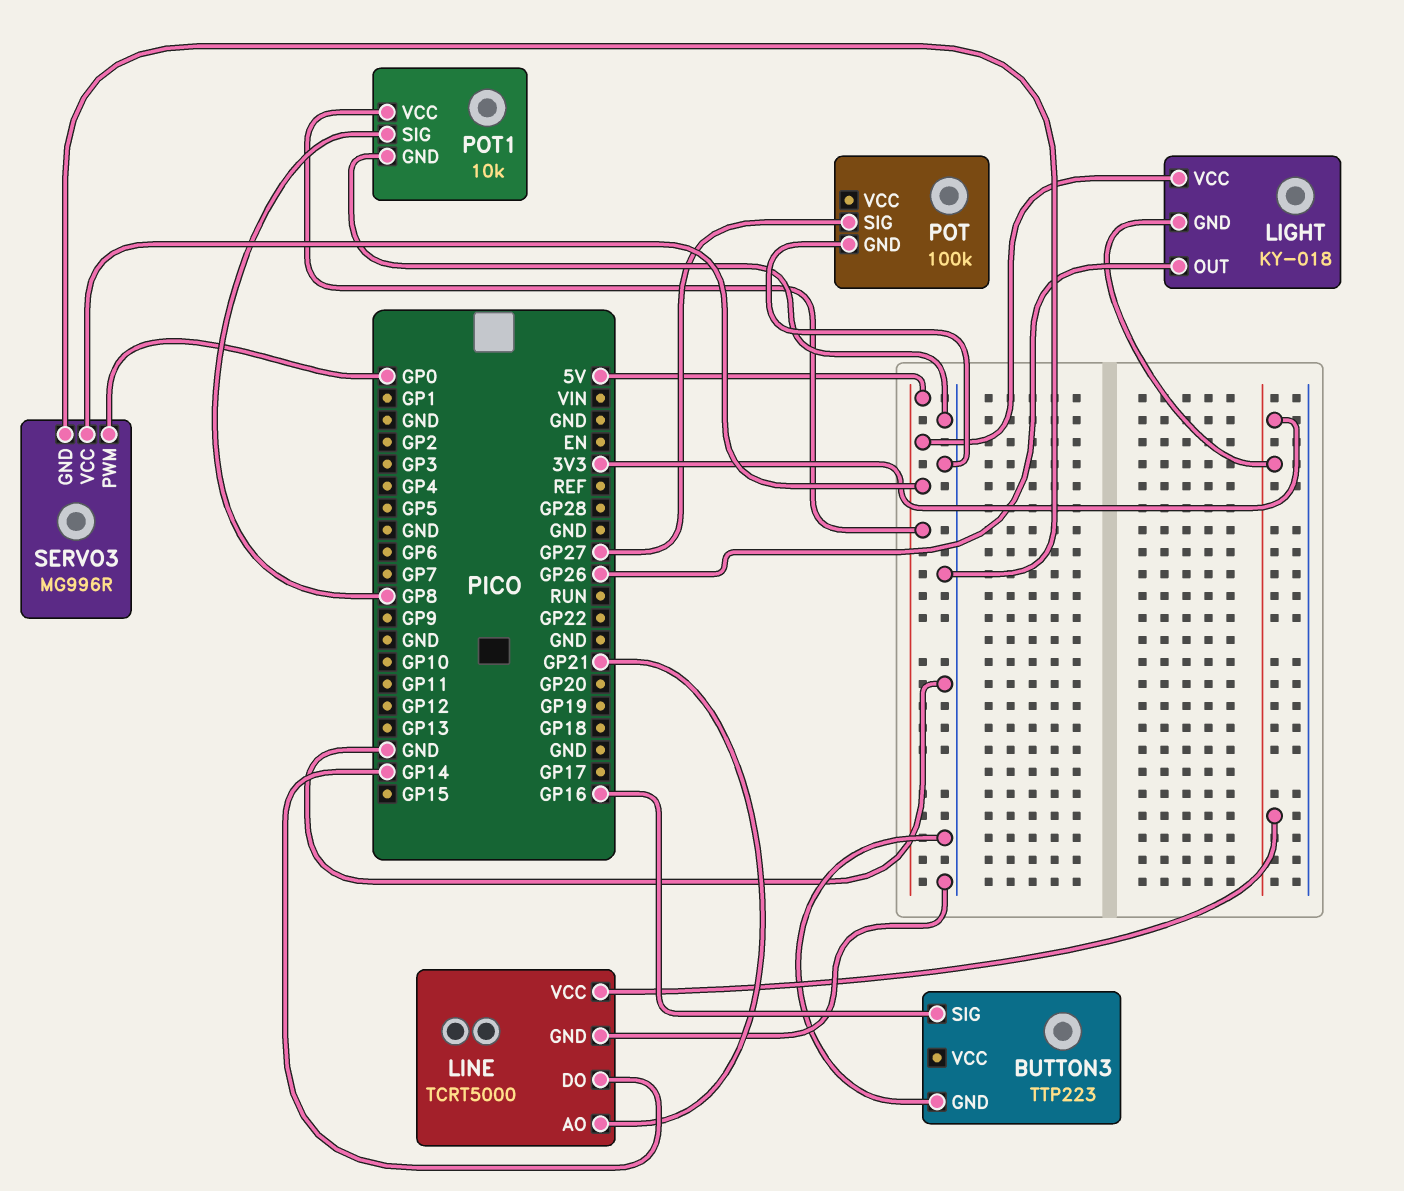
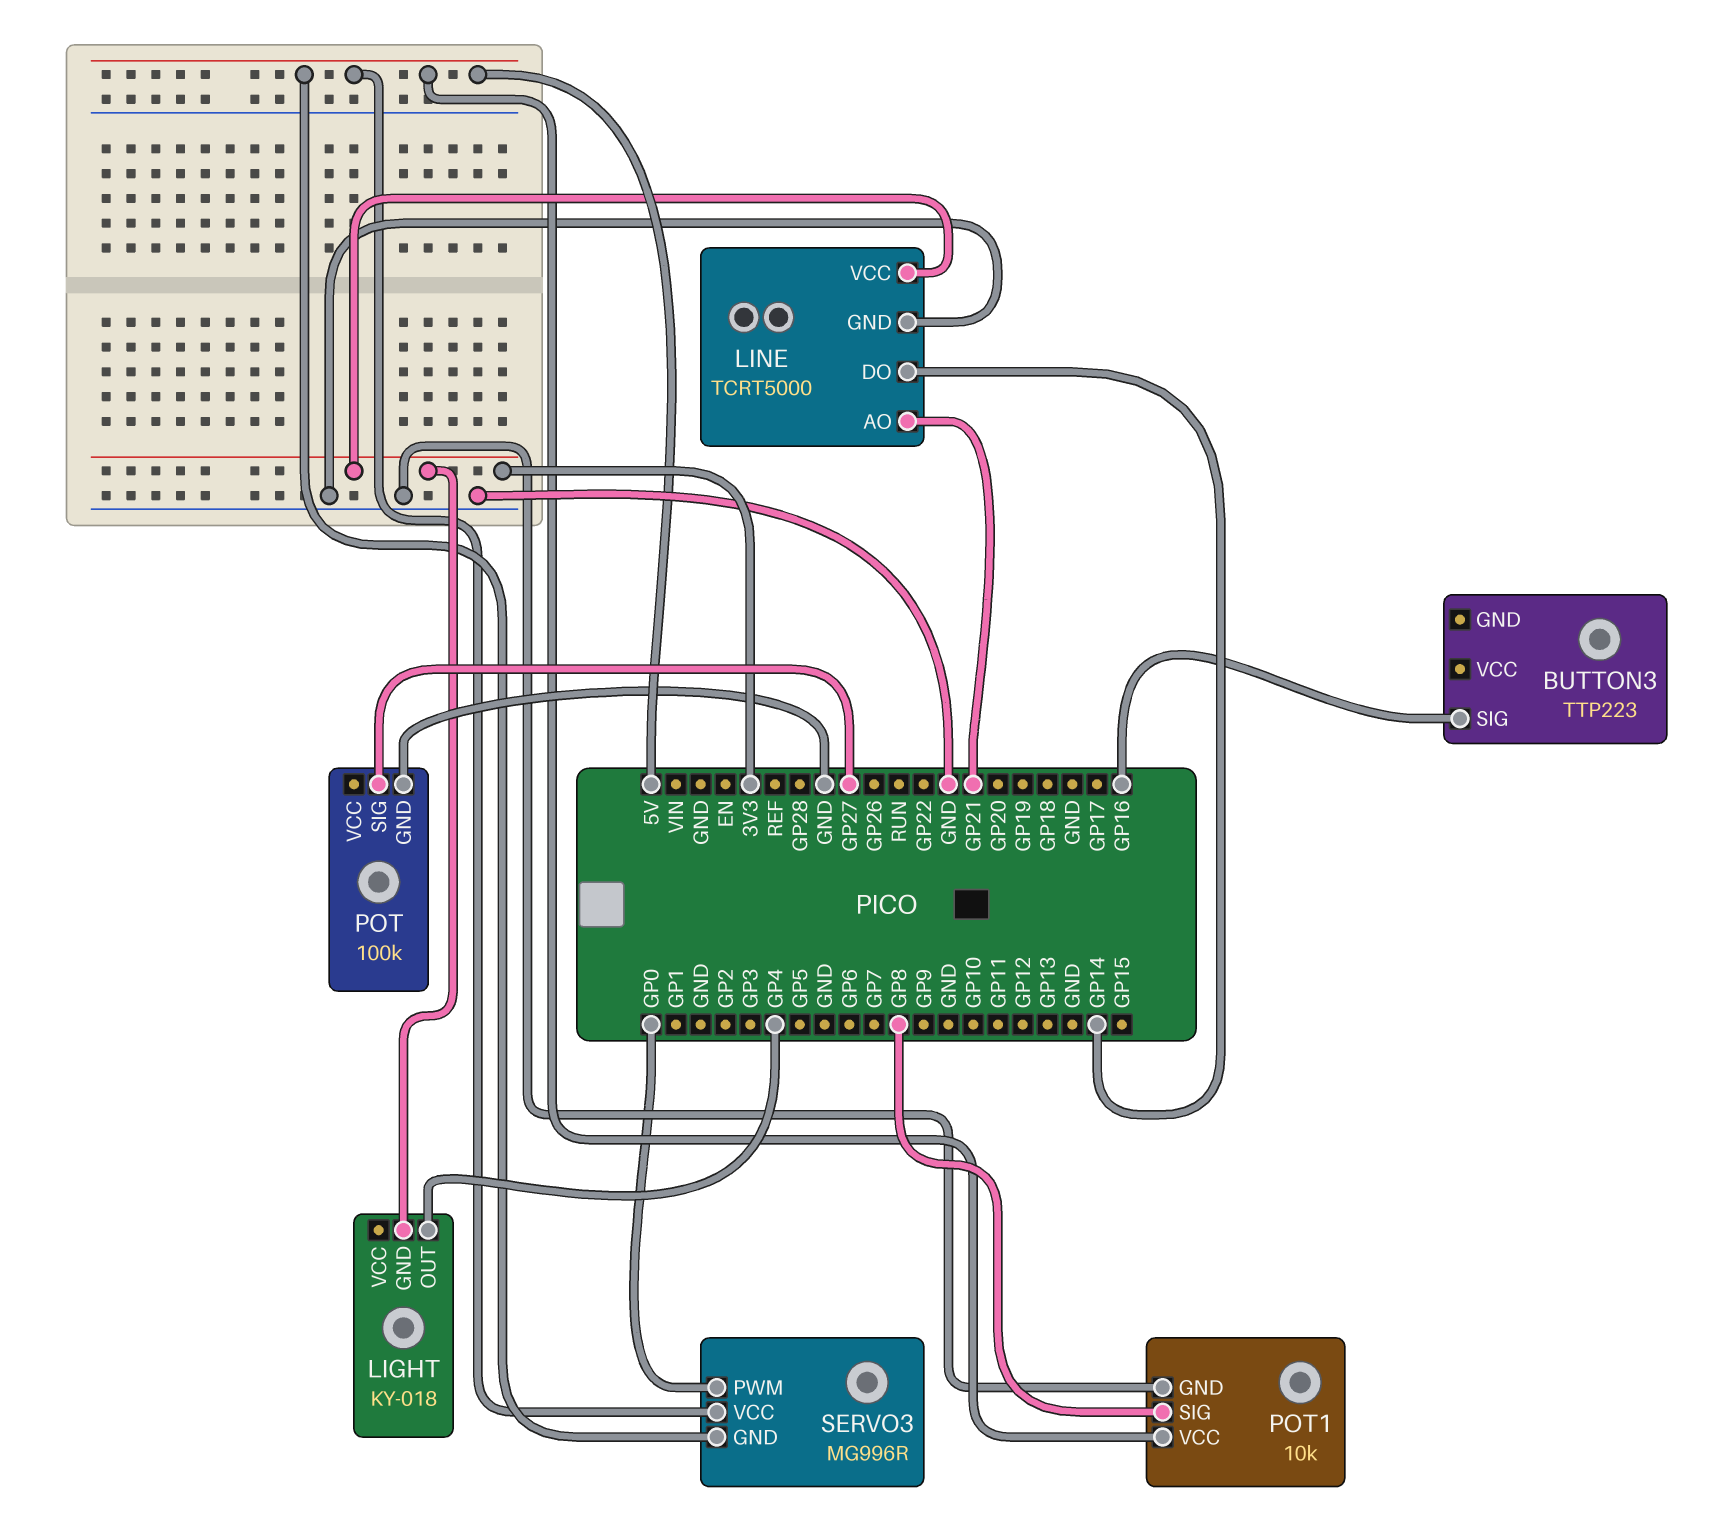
BUTTON3 pin GND: GND -> none
LIGHT pin OUT: GP26 -> GP4
LIGHT pin VCC: 5V -> none
SERVO3 pin GND: GND -> 5V

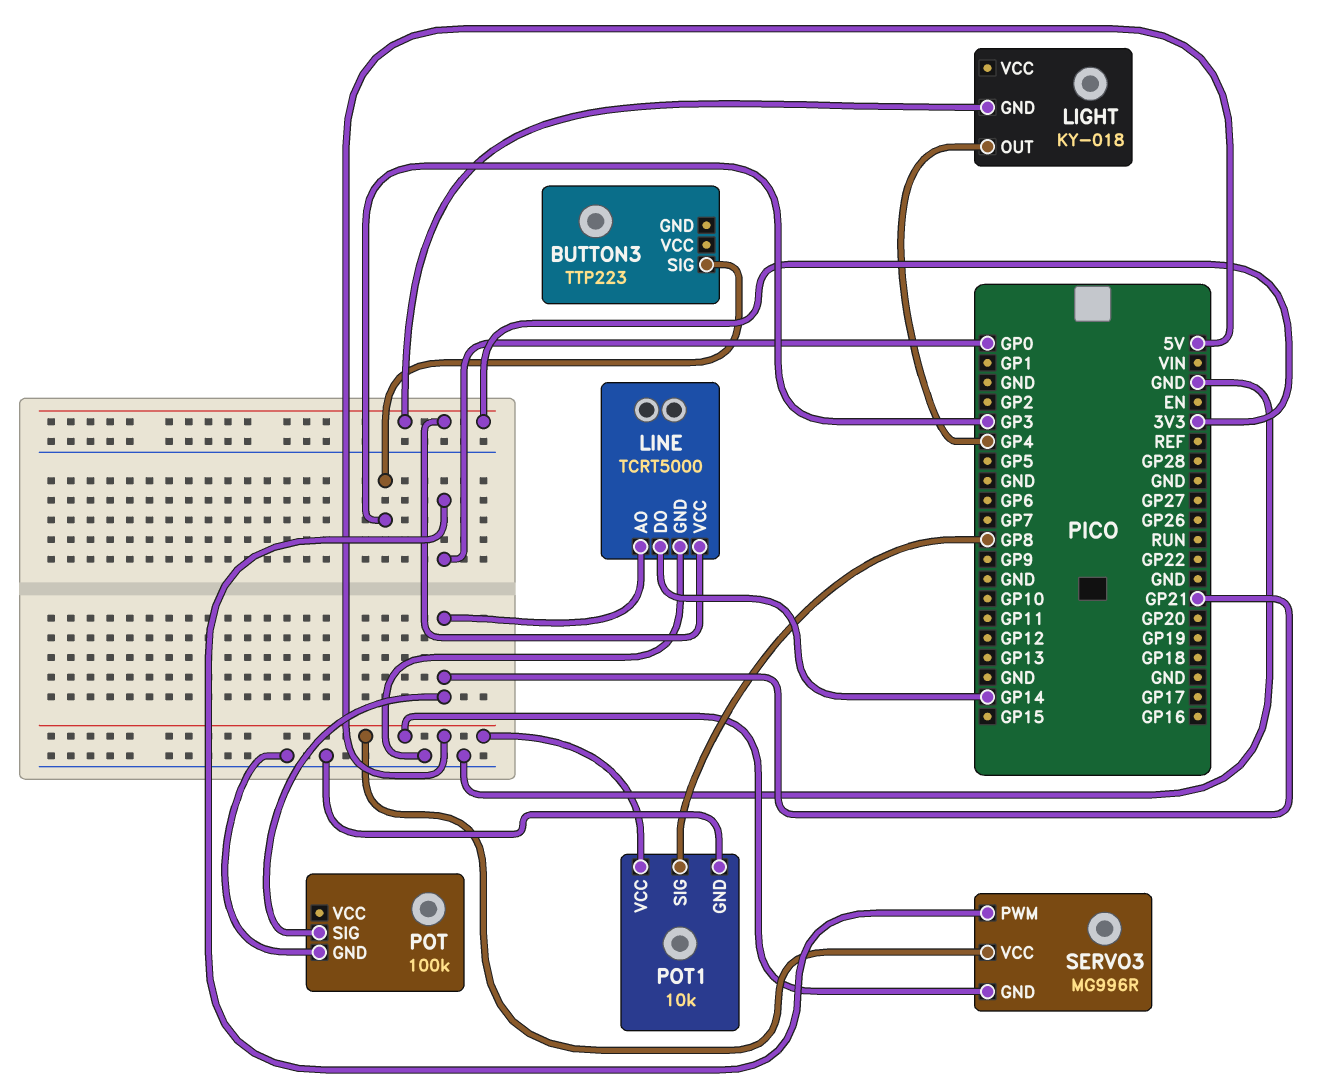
BUTTON3 pin SIG: GP16 -> GP3
POT pin SIG: GP27 -> GP21

